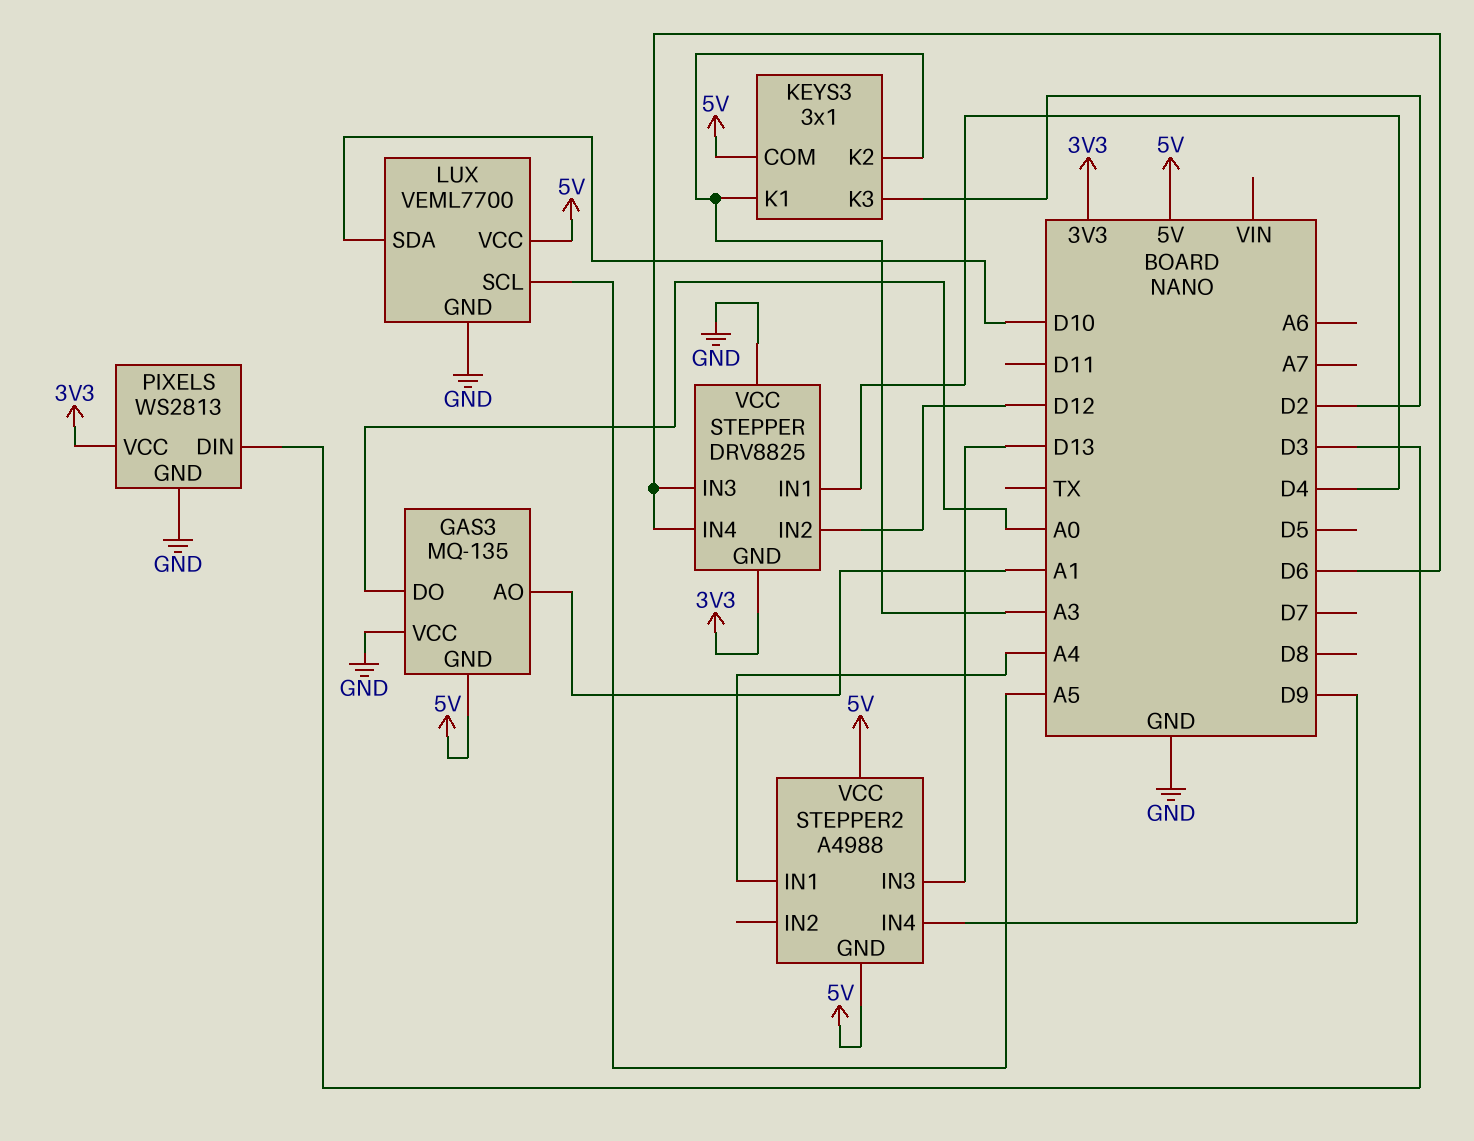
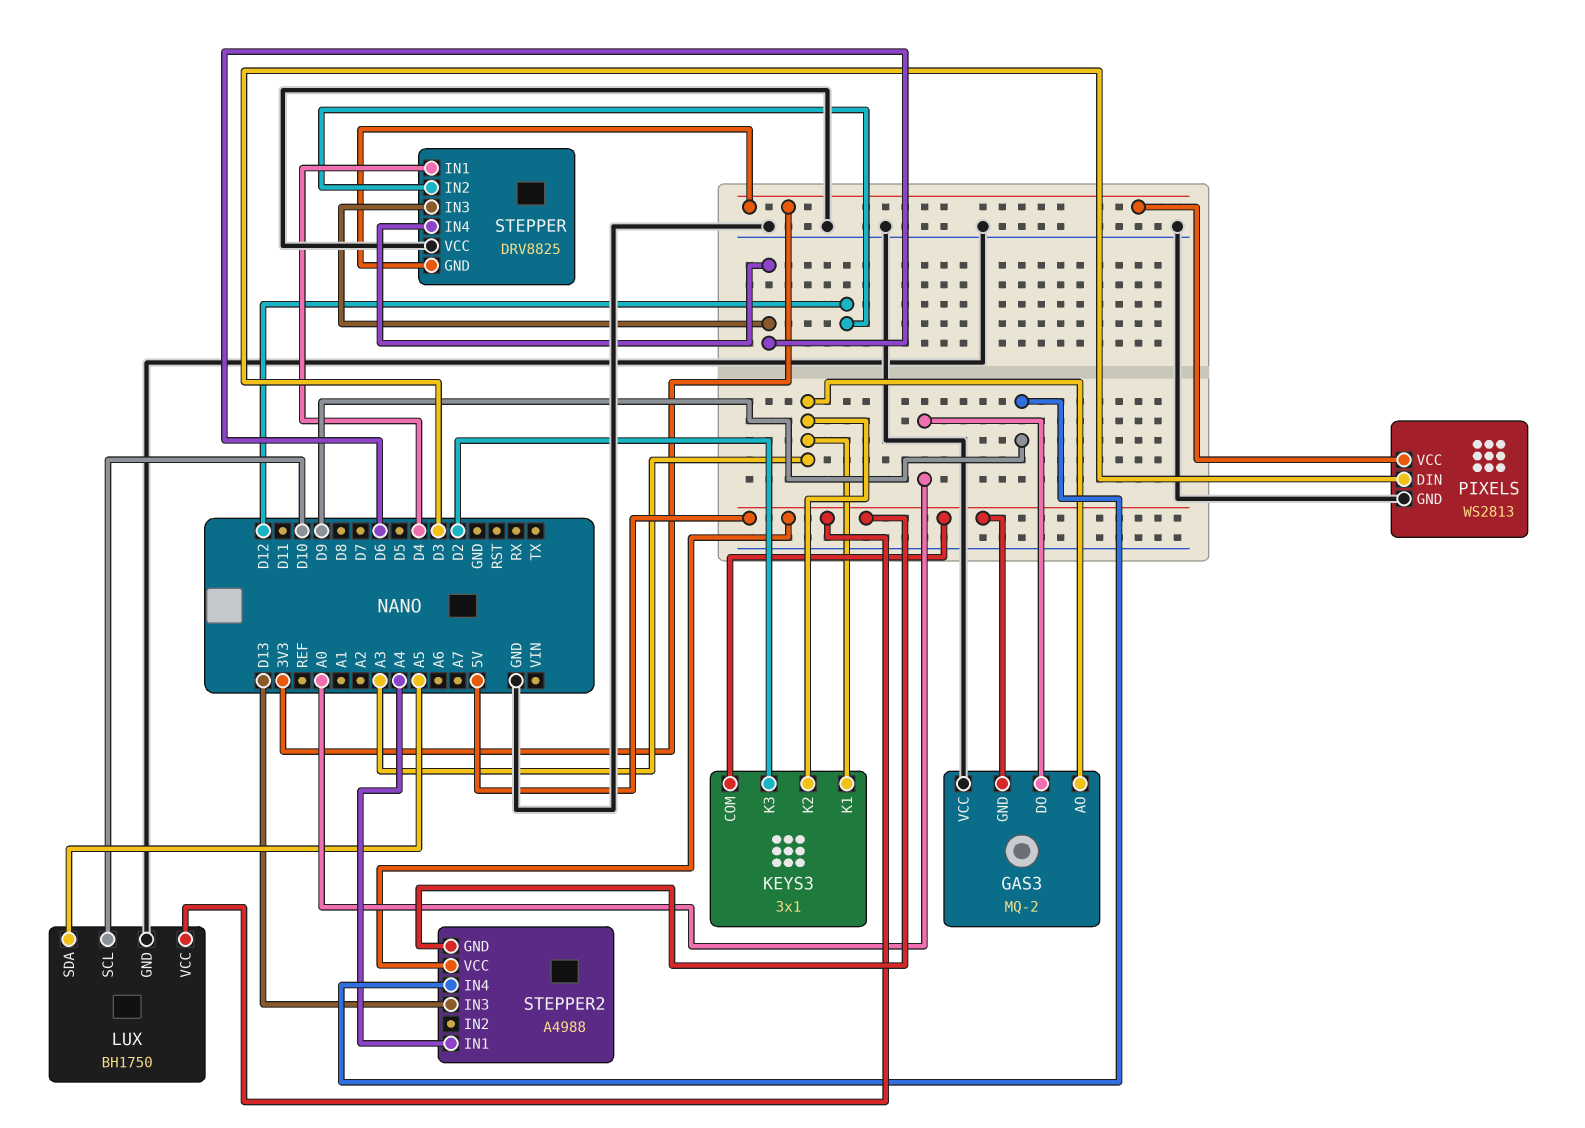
GAS3: MQ-135 -> MQ-2
GAS3 pin AO: A1 -> A3
LUX: VEML7700 -> BH1750
LUX pin SCL: A5 -> D10
LUX pin SDA: D10 -> A5

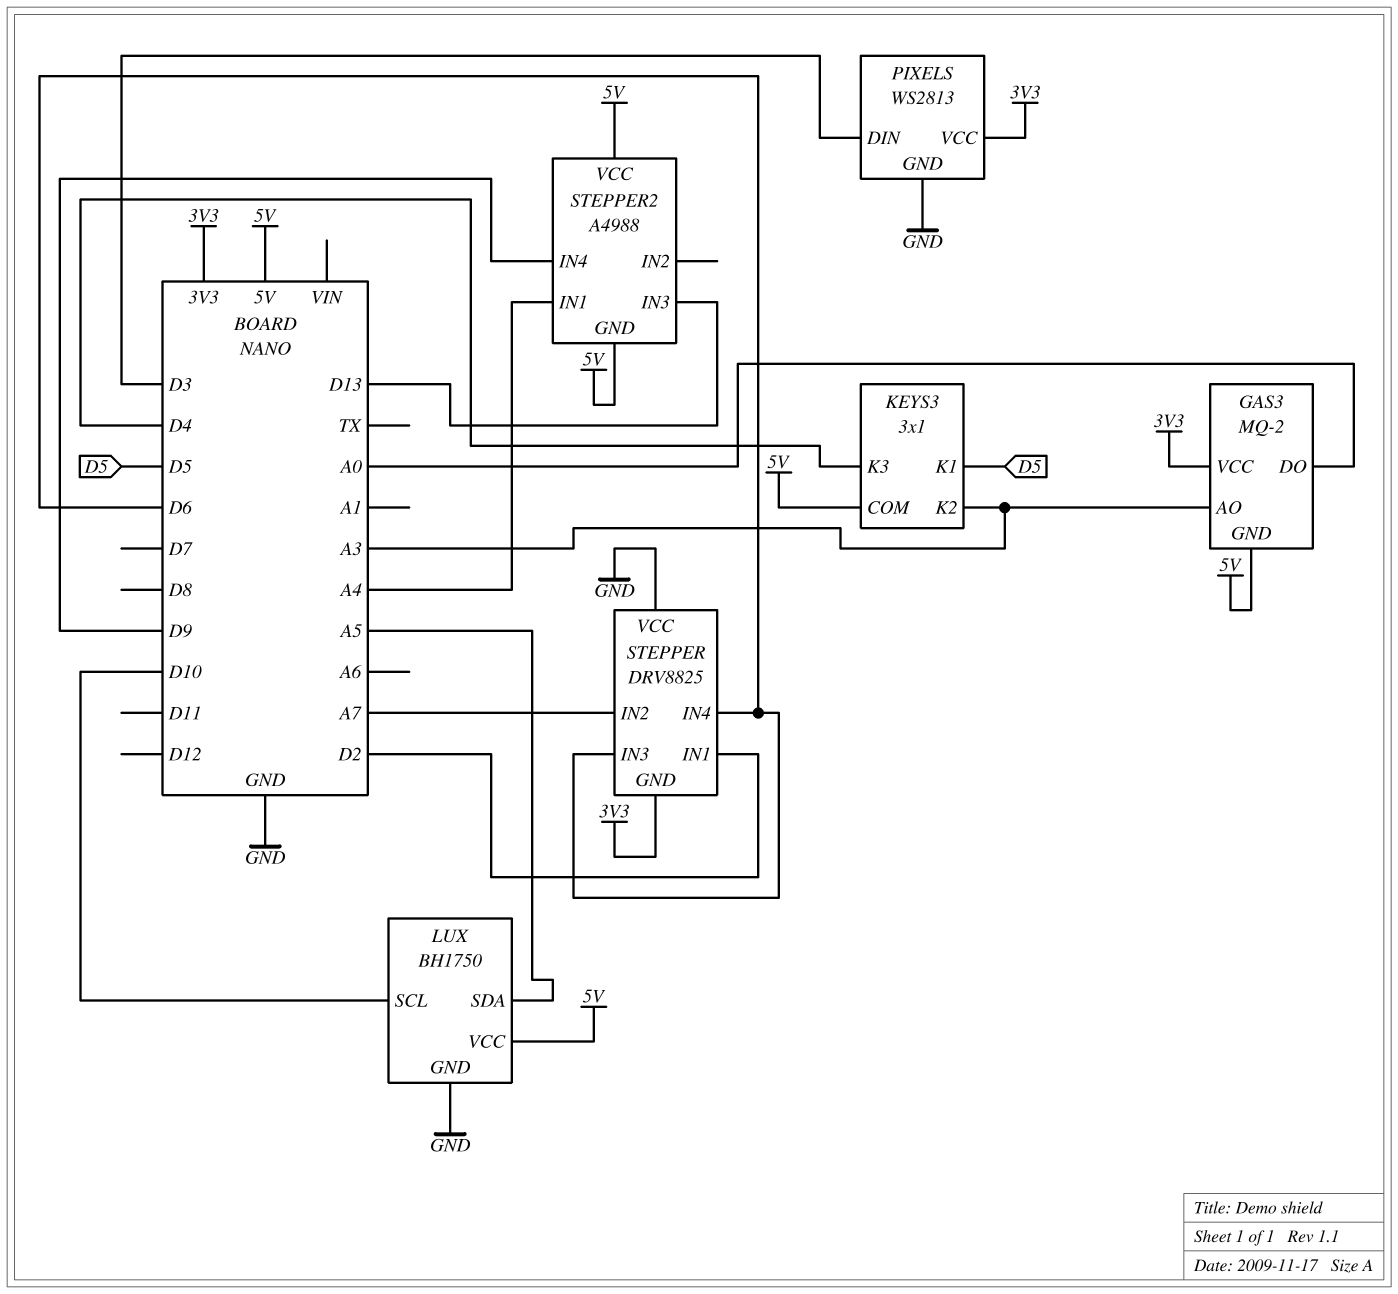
GAS3 pin VCC: GND -> 3V3
KEYS3 pin K1: A3 -> D5
KEYS3 pin K3: D2 -> D4
STEPPER pin IN1: D4 -> D2
STEPPER pin IN2: D12 -> A7

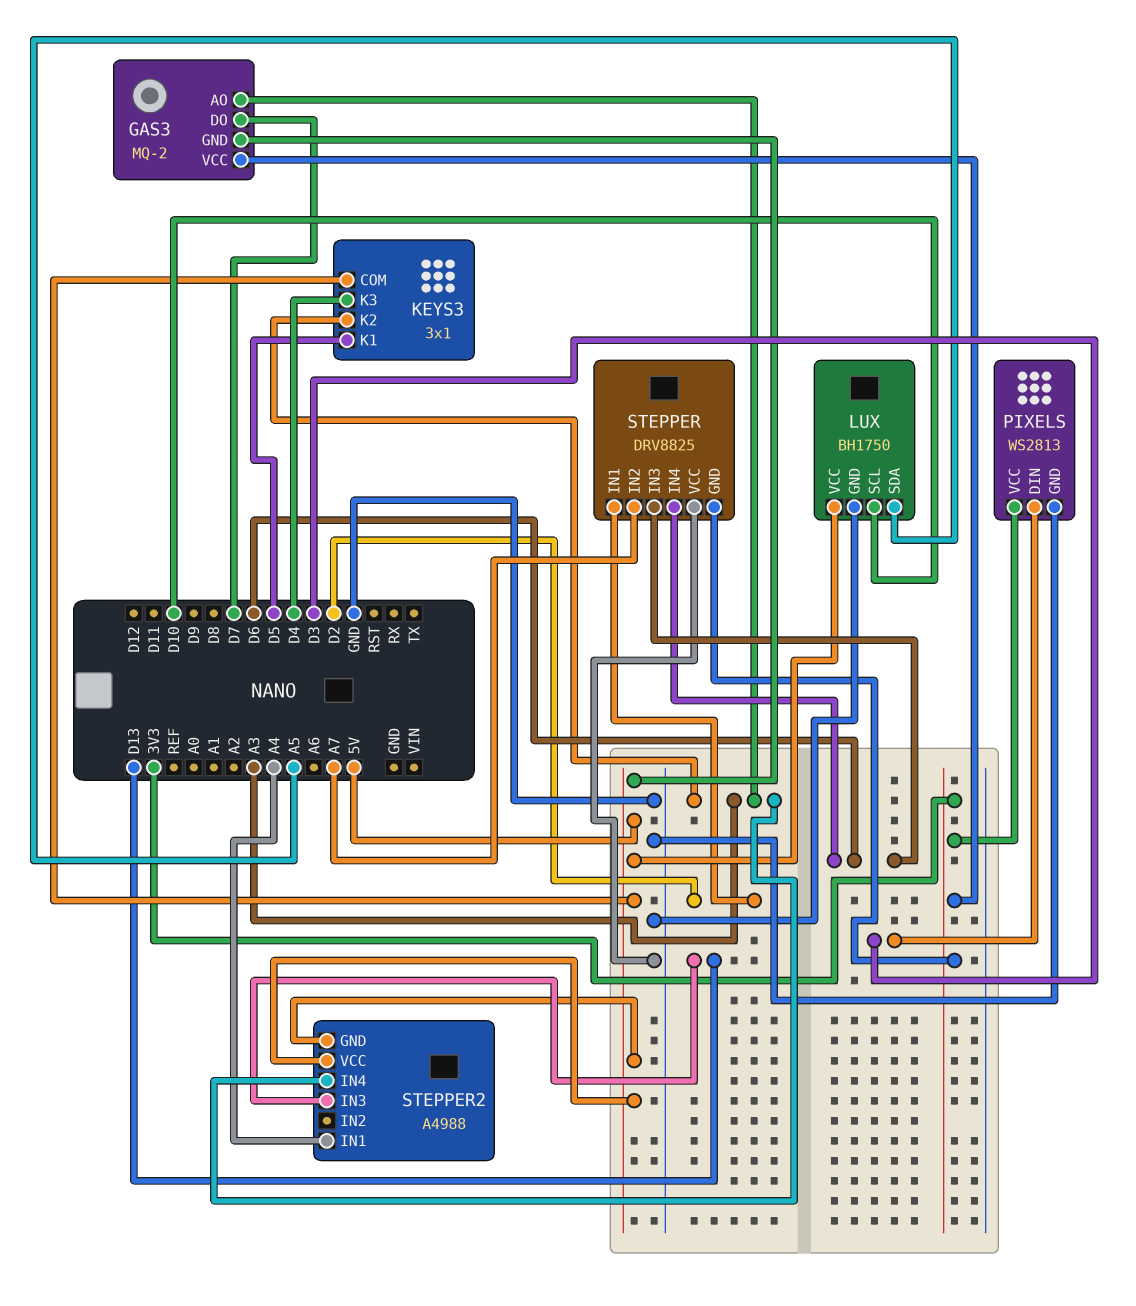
GAS3 pin DO: A0 -> D7
STEPPER2 pin IN4: D9 -> A3

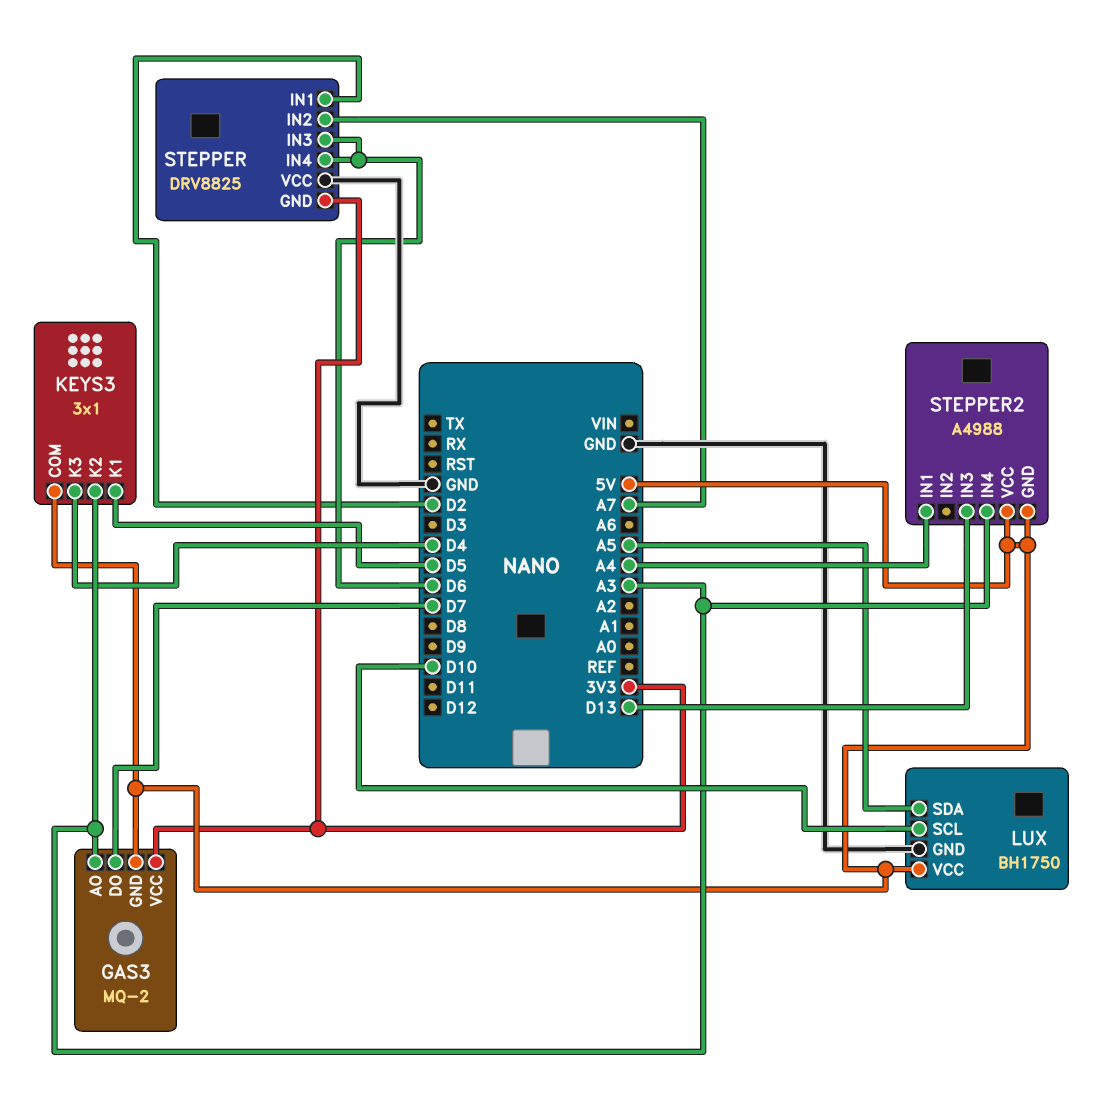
PIXELS: WS2813 -> none
PIXELS pin DIN: D3 -> none
PIXELS pin GND: GND -> none
PIXELS pin VCC: 3V3 -> none

